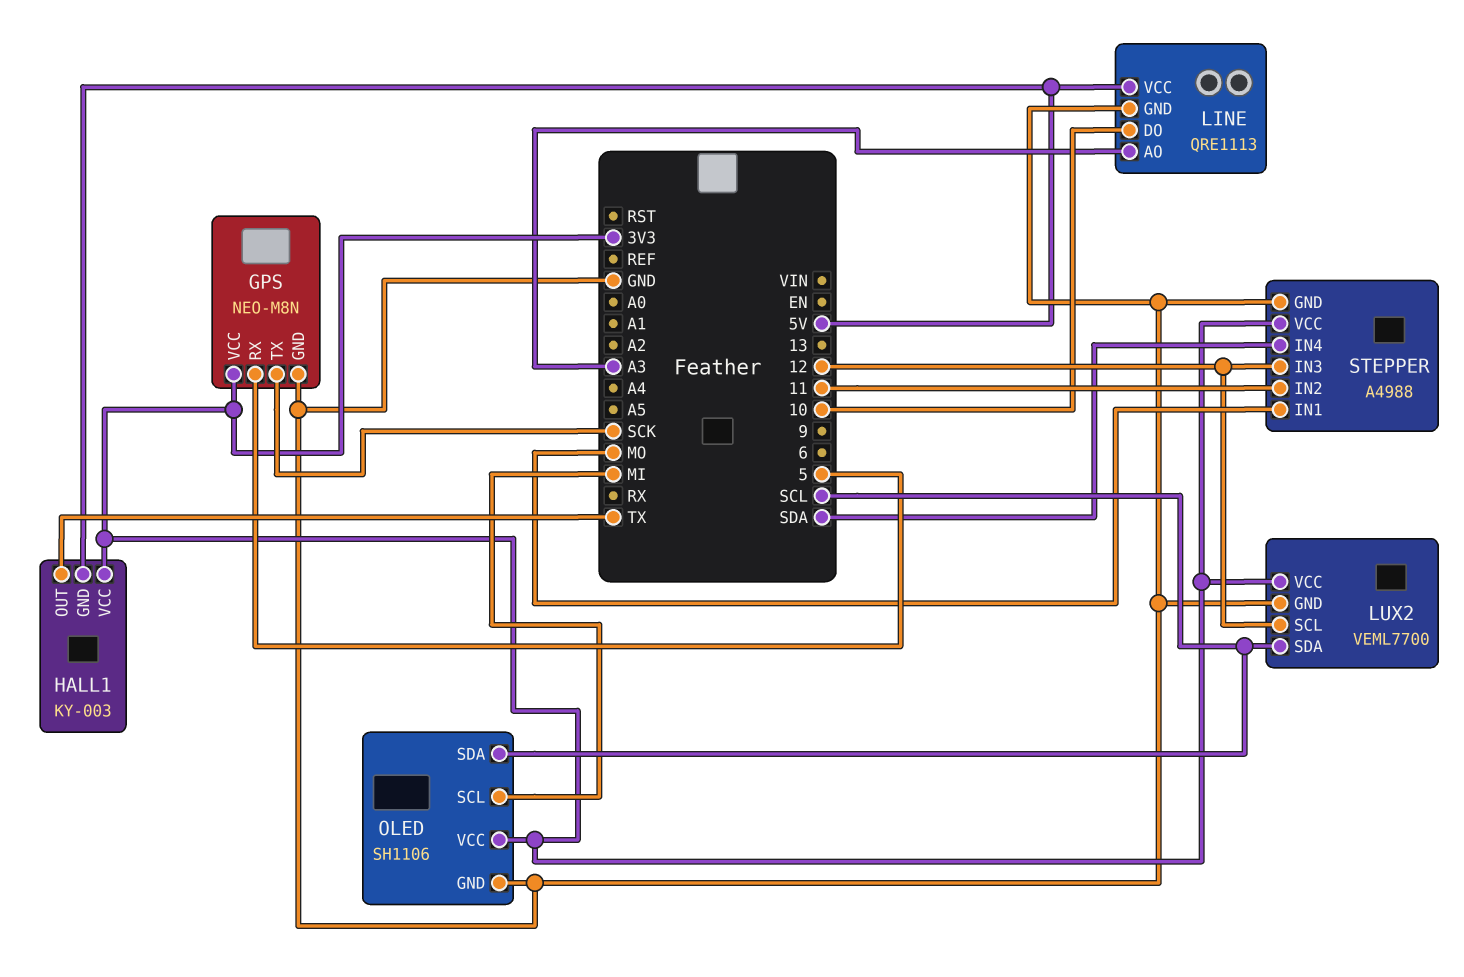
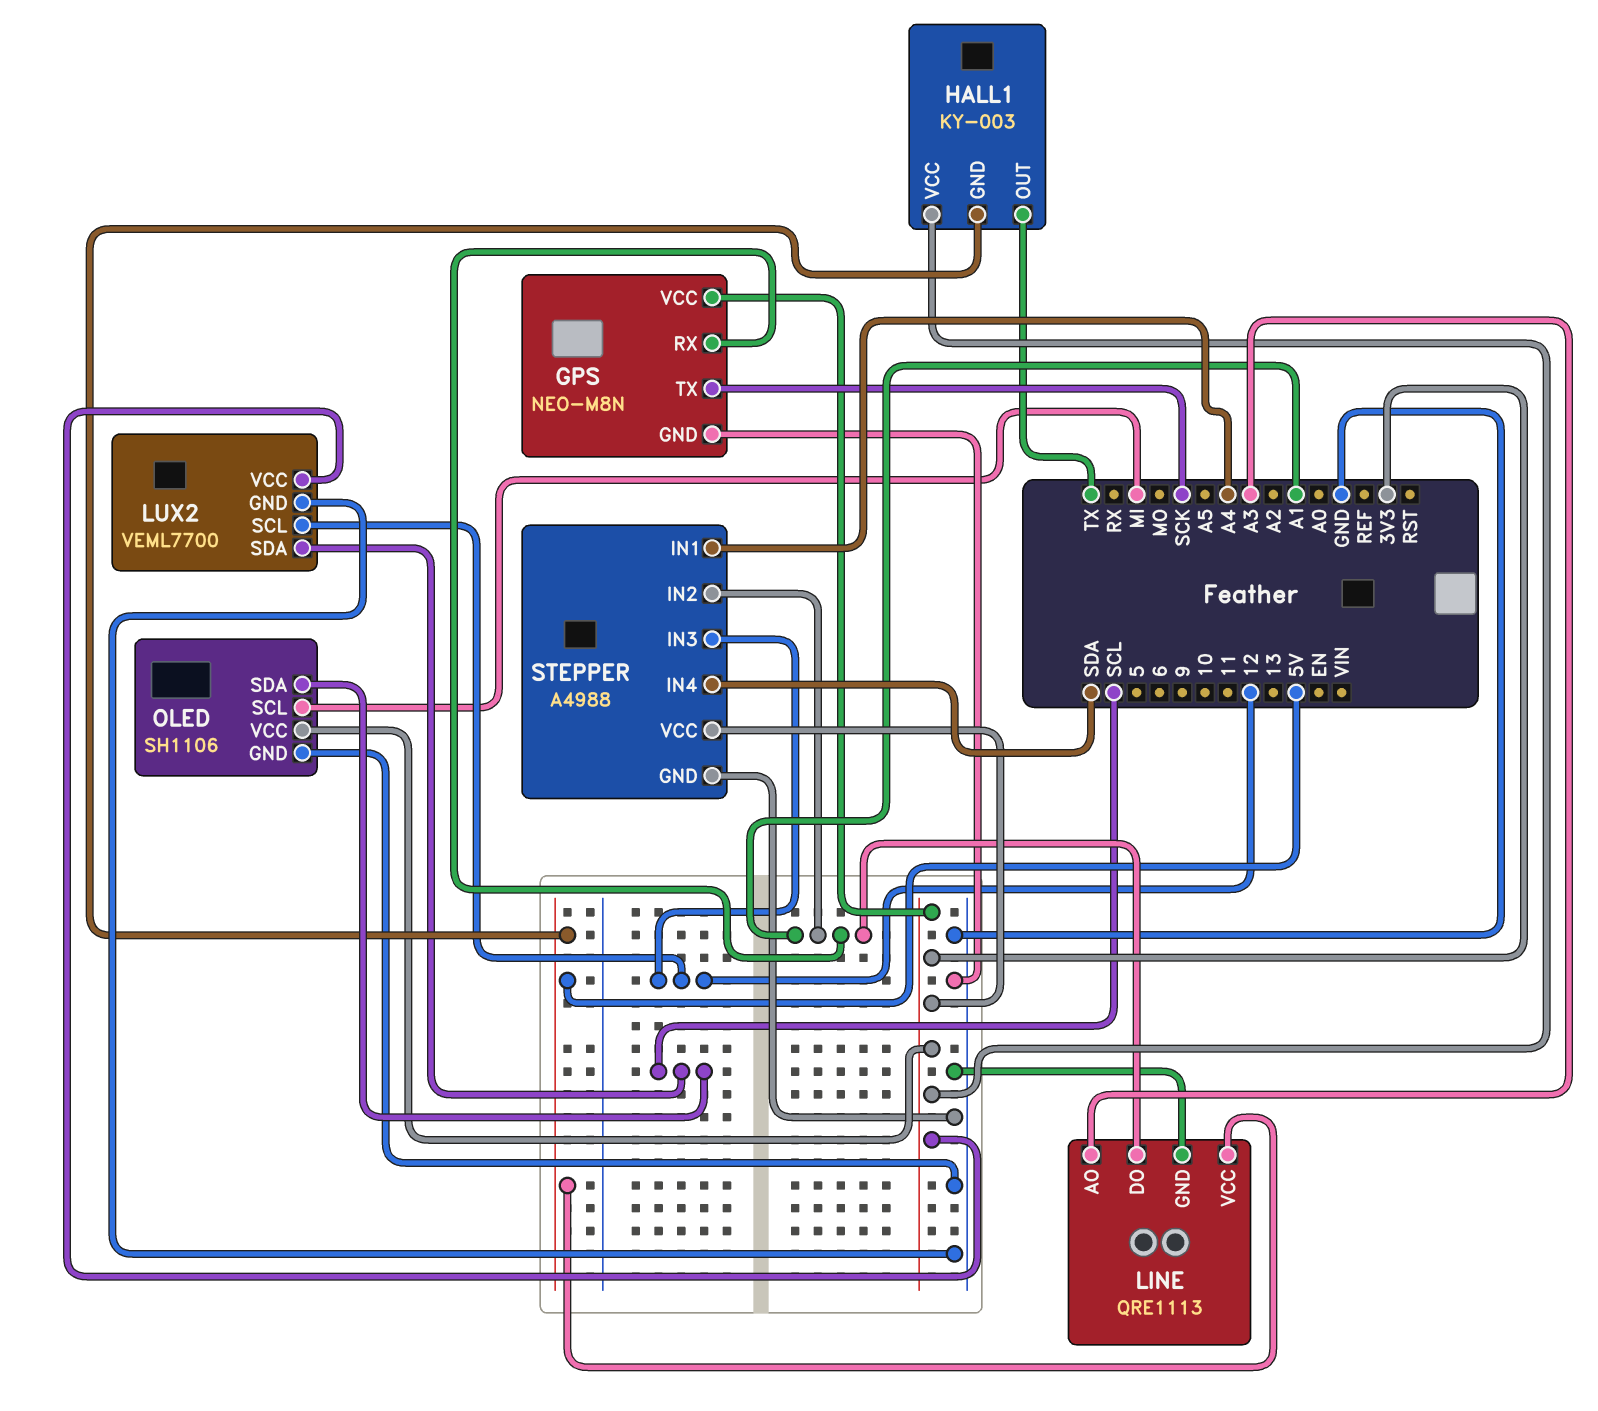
GPS pin RX: 5 -> A1
LINE pin DO: 10 -> A1
STEPPER pin IN1: MO -> A4
STEPPER pin IN2: 11 -> A1

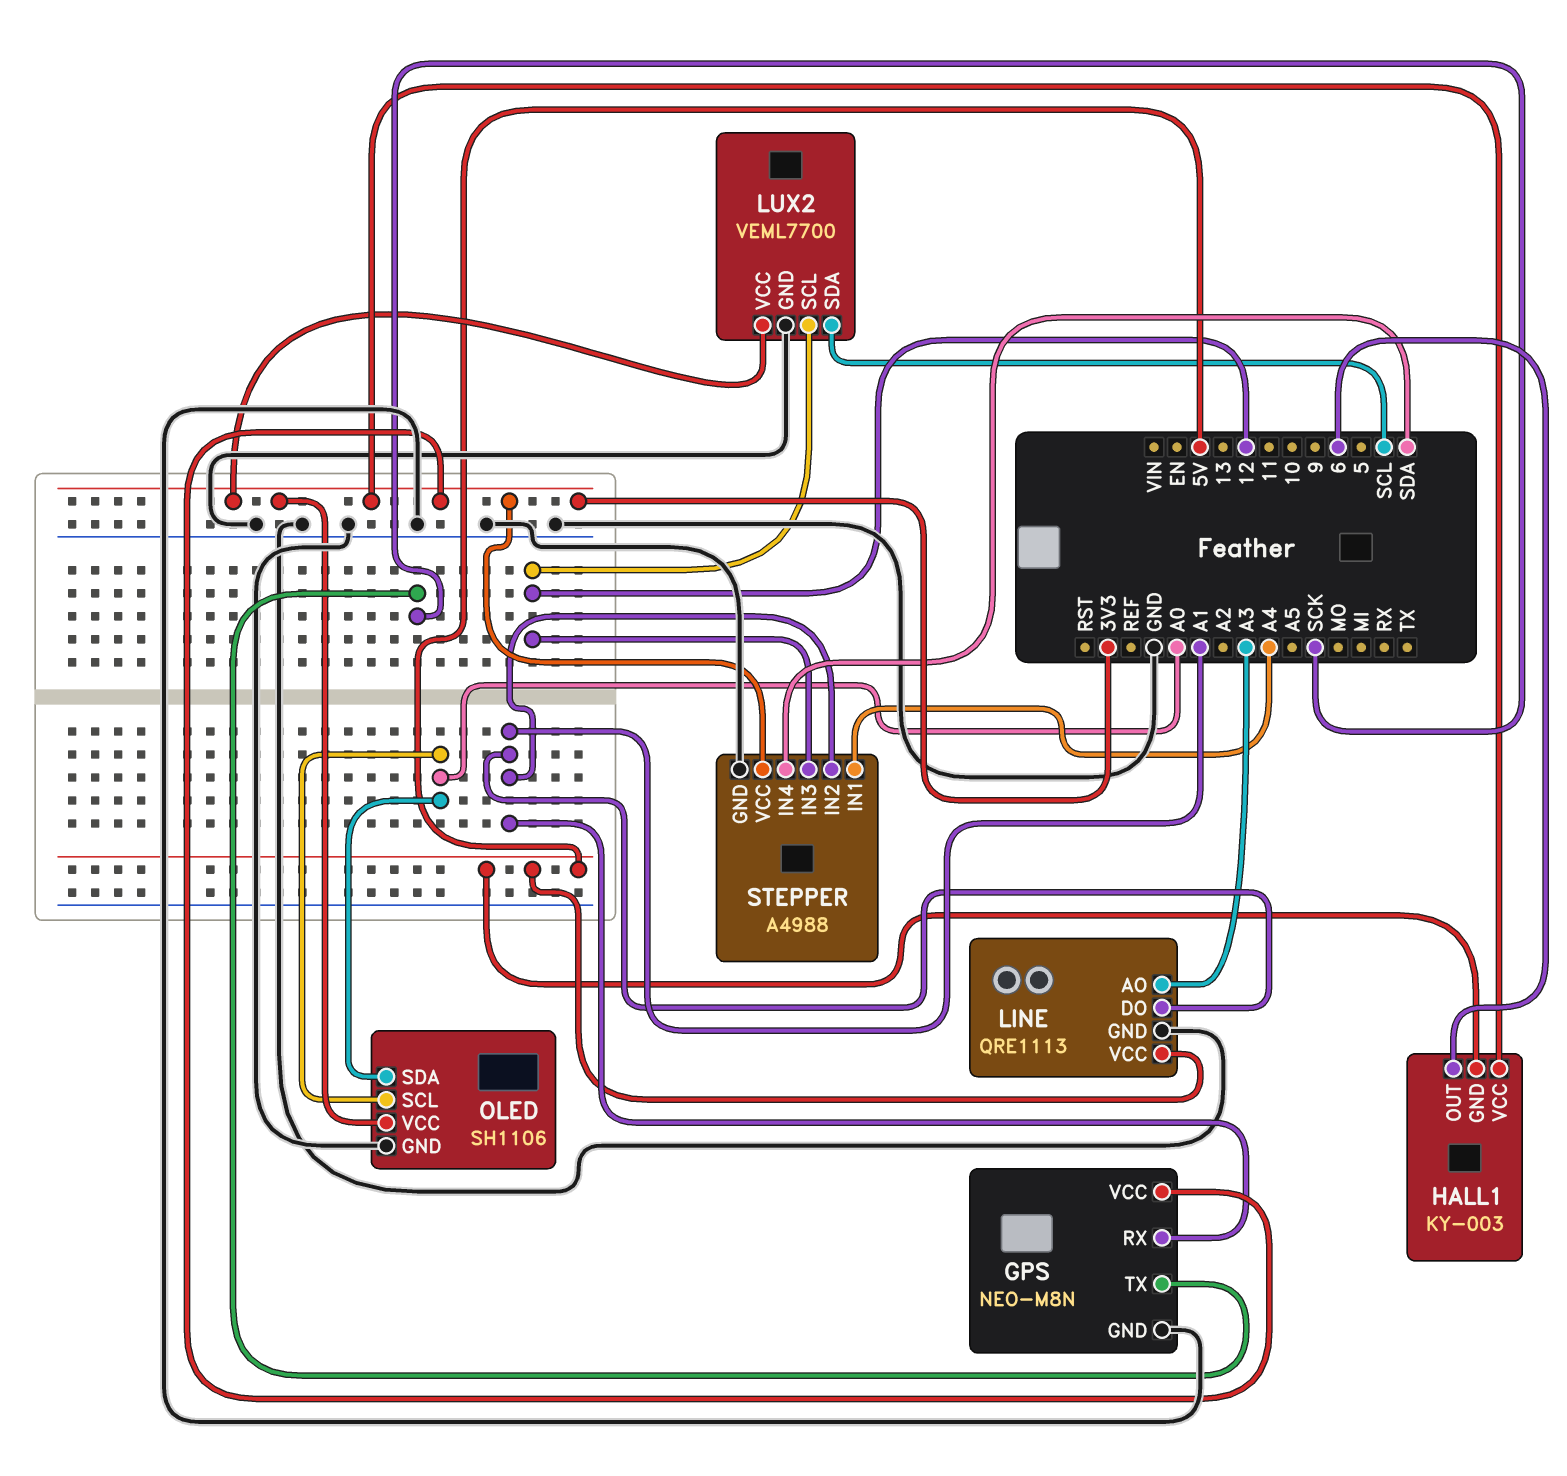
HALL1 pin OUT: TX -> 6
OLED pin SCL: MI -> A0
OLED pin SDA: SCL -> A0

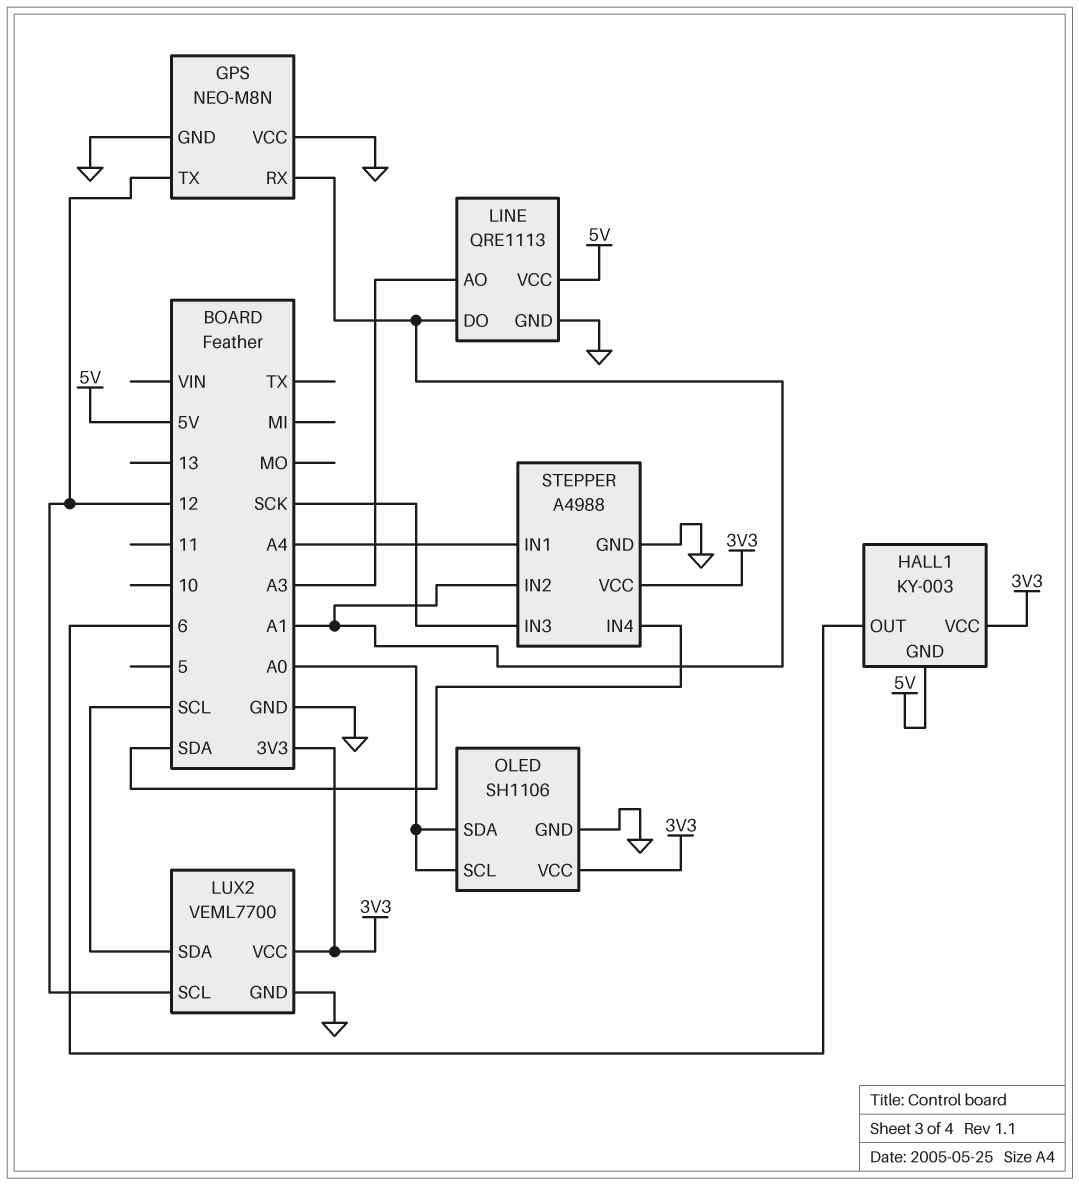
GPS pin TX: SCK -> 12
GPS pin VCC: 3V3 -> GND
STEPPER pin IN3: 12 -> SCK

